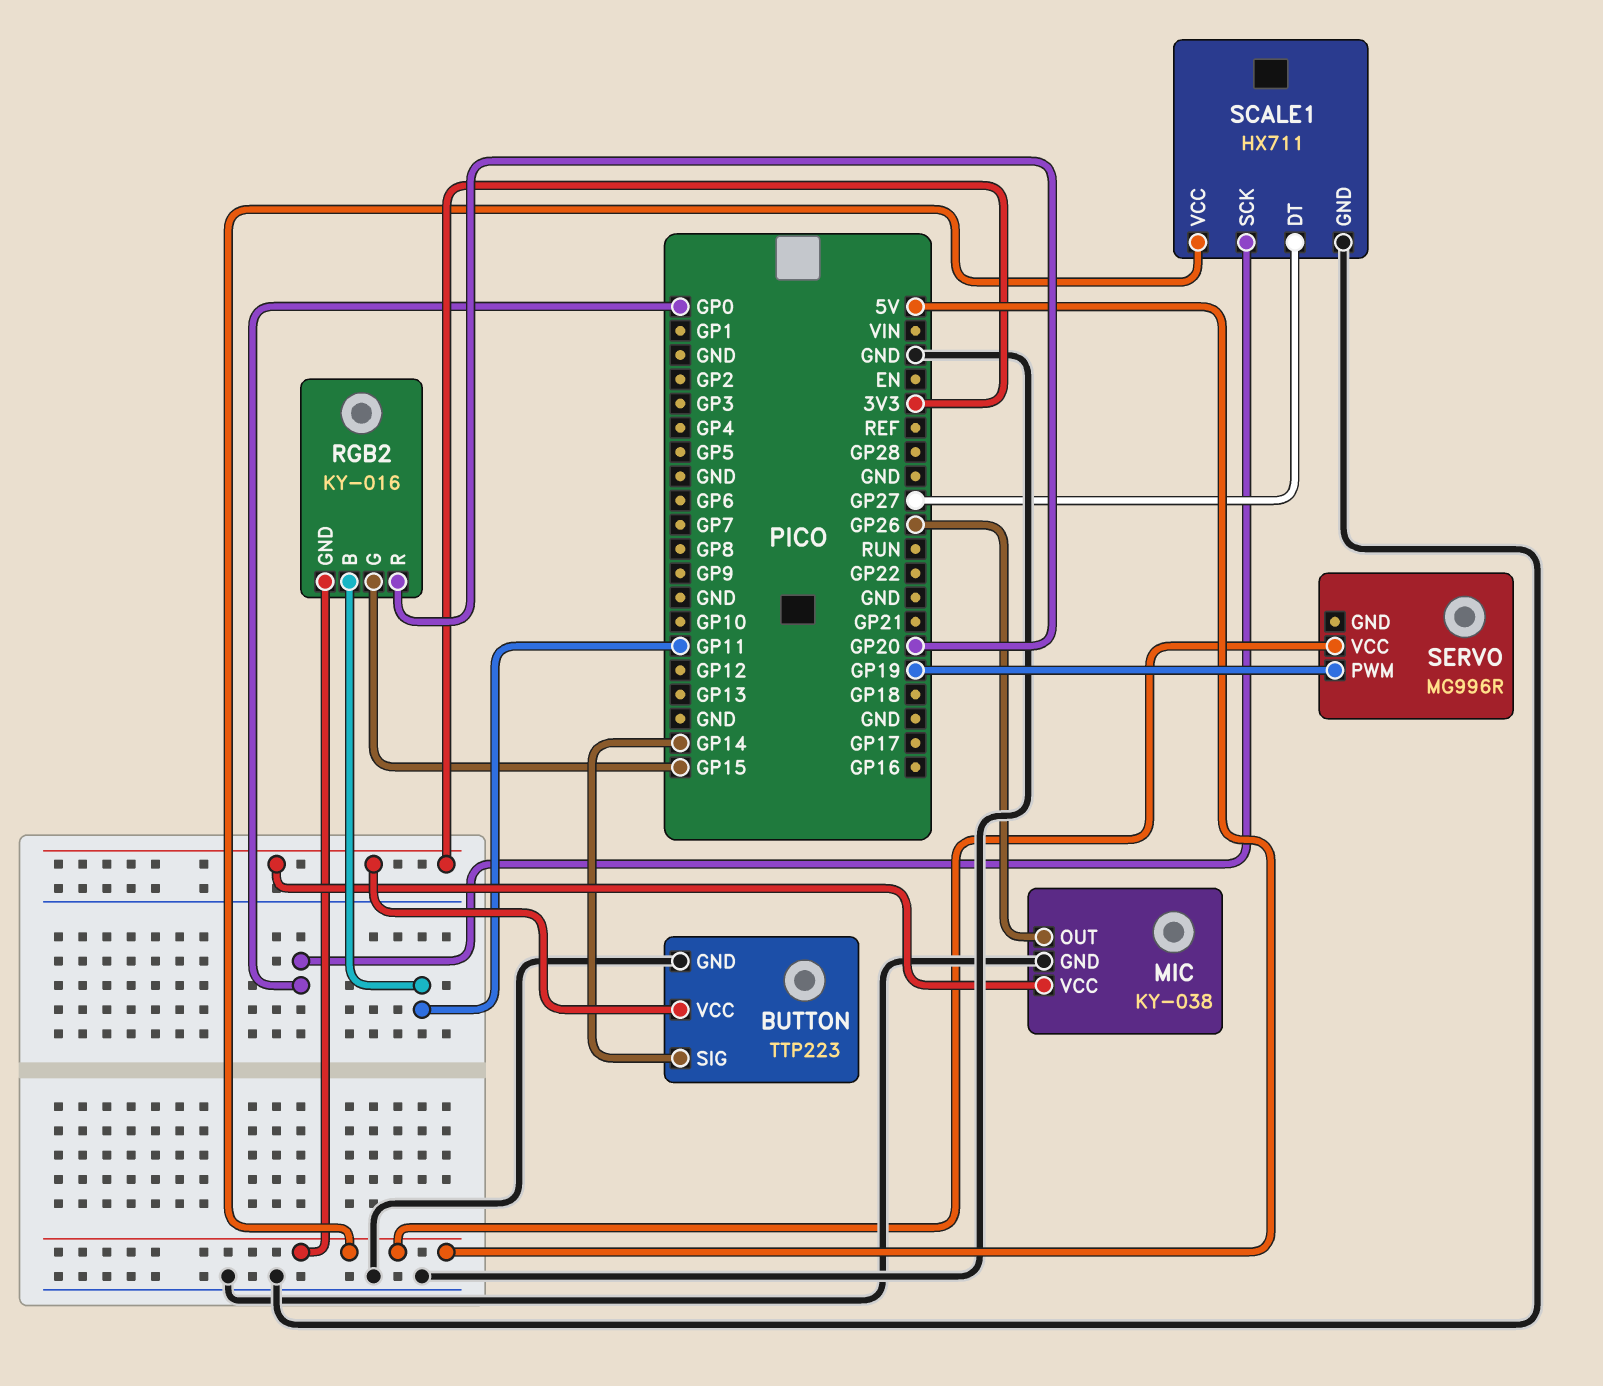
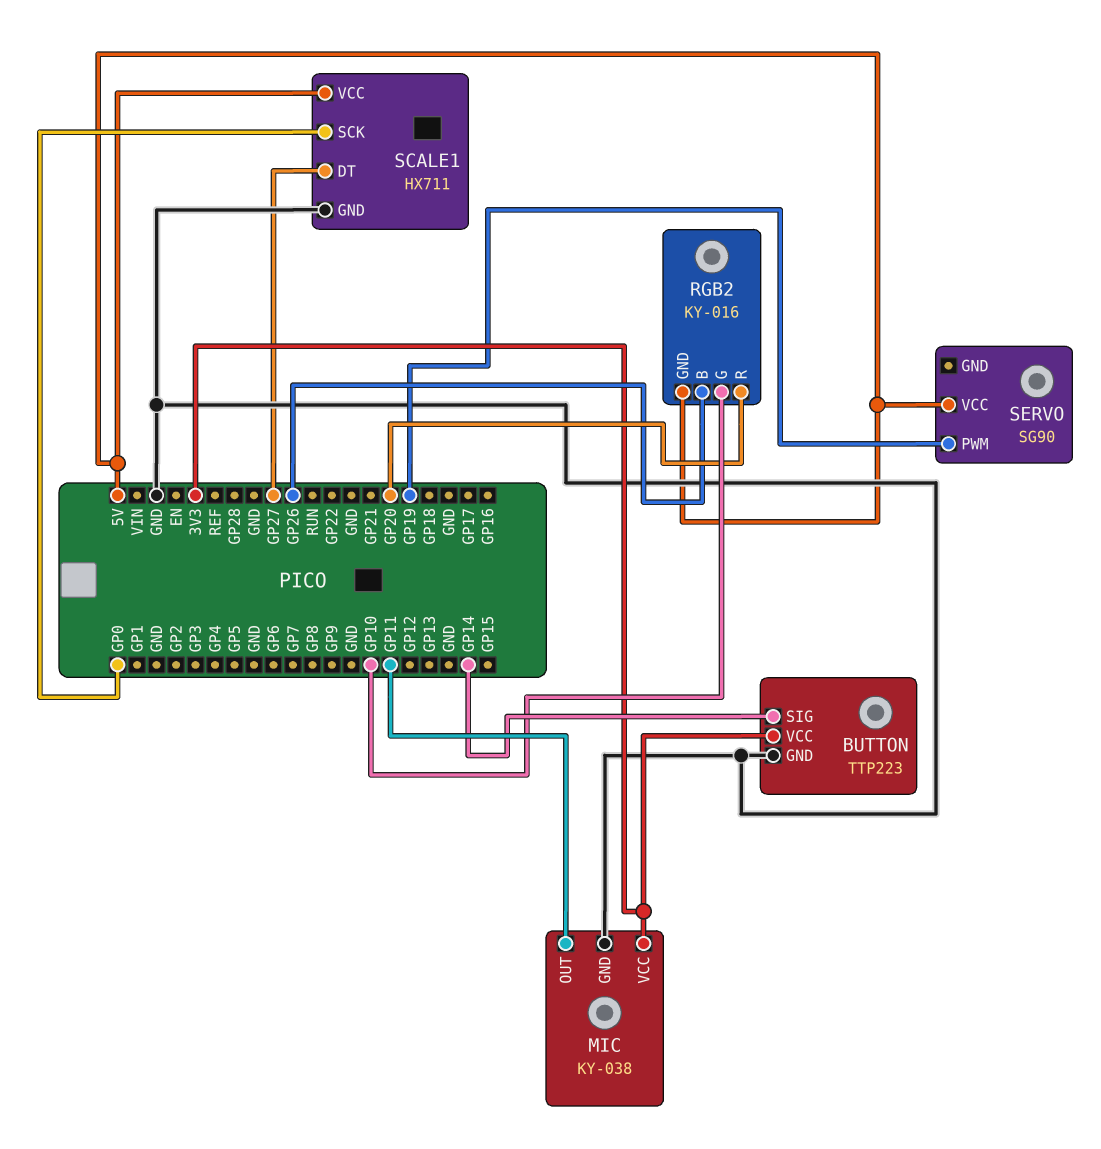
MIC pin OUT: GP26 -> GP11
RGB2 pin B: GP11 -> GP26
RGB2 pin G: GP15 -> GP10
SERVO: MG996R -> SG90

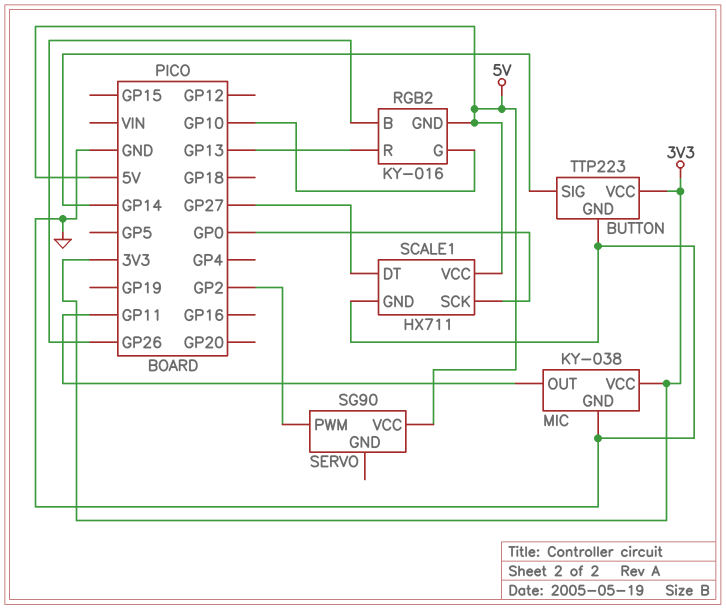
RGB2 pin R: GP20 -> GP13
SERVO pin PWM: GP19 -> GP2

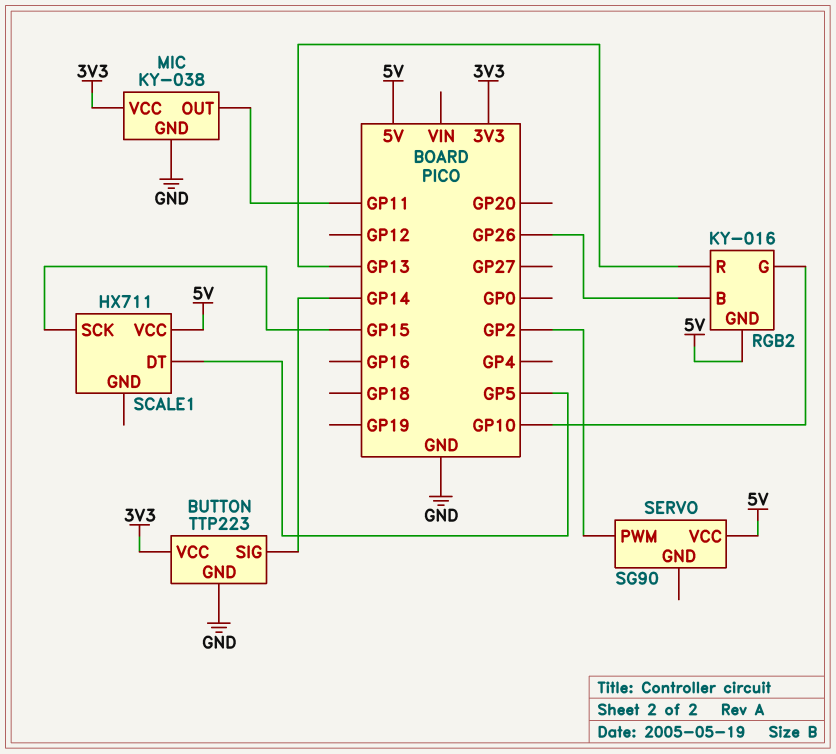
SCALE1 pin DT: GP27 -> GP5
SCALE1 pin GND: GND -> none
SCALE1 pin SCK: GP0 -> GP15

